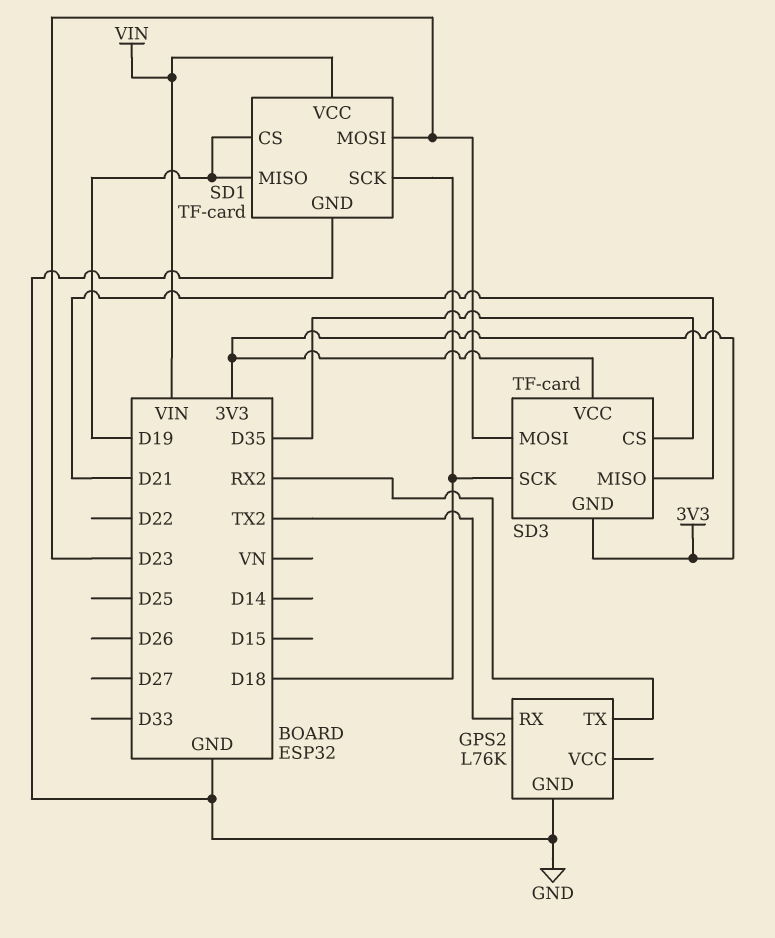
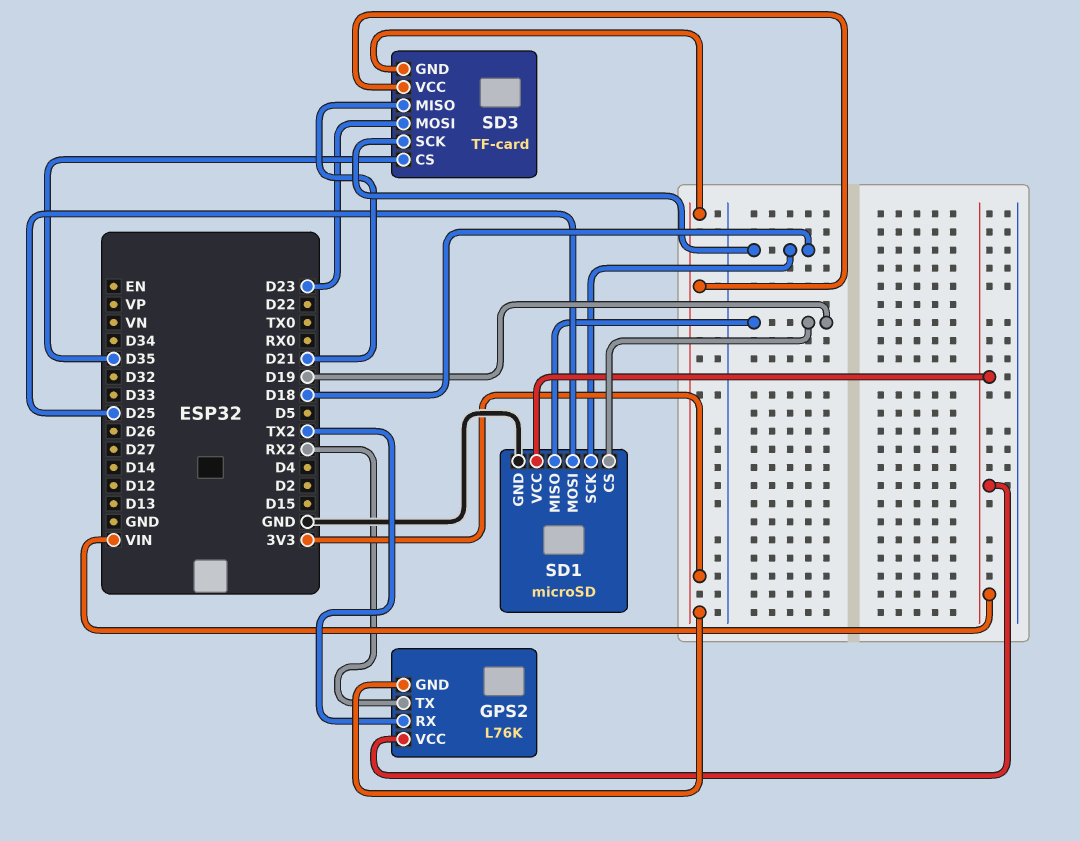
GPS2 pin GND: GND -> 3V3
GPS2 pin VCC: none -> VIN
SD1: TF-card -> microSD
SD1 pin MOSI: D23 -> D25

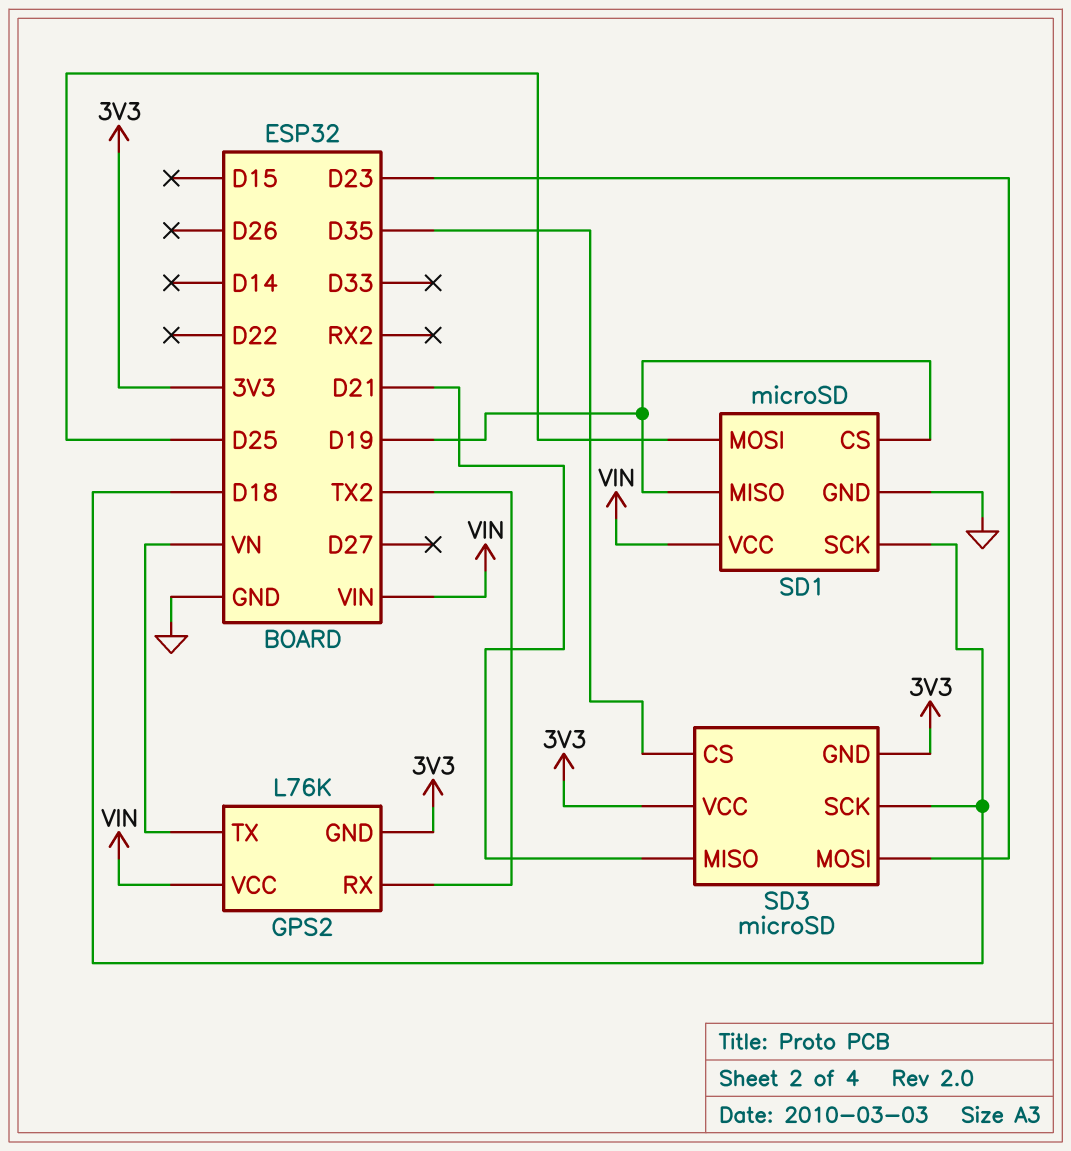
GPS2 pin TX: RX2 -> VN
SD3: TF-card -> microSD

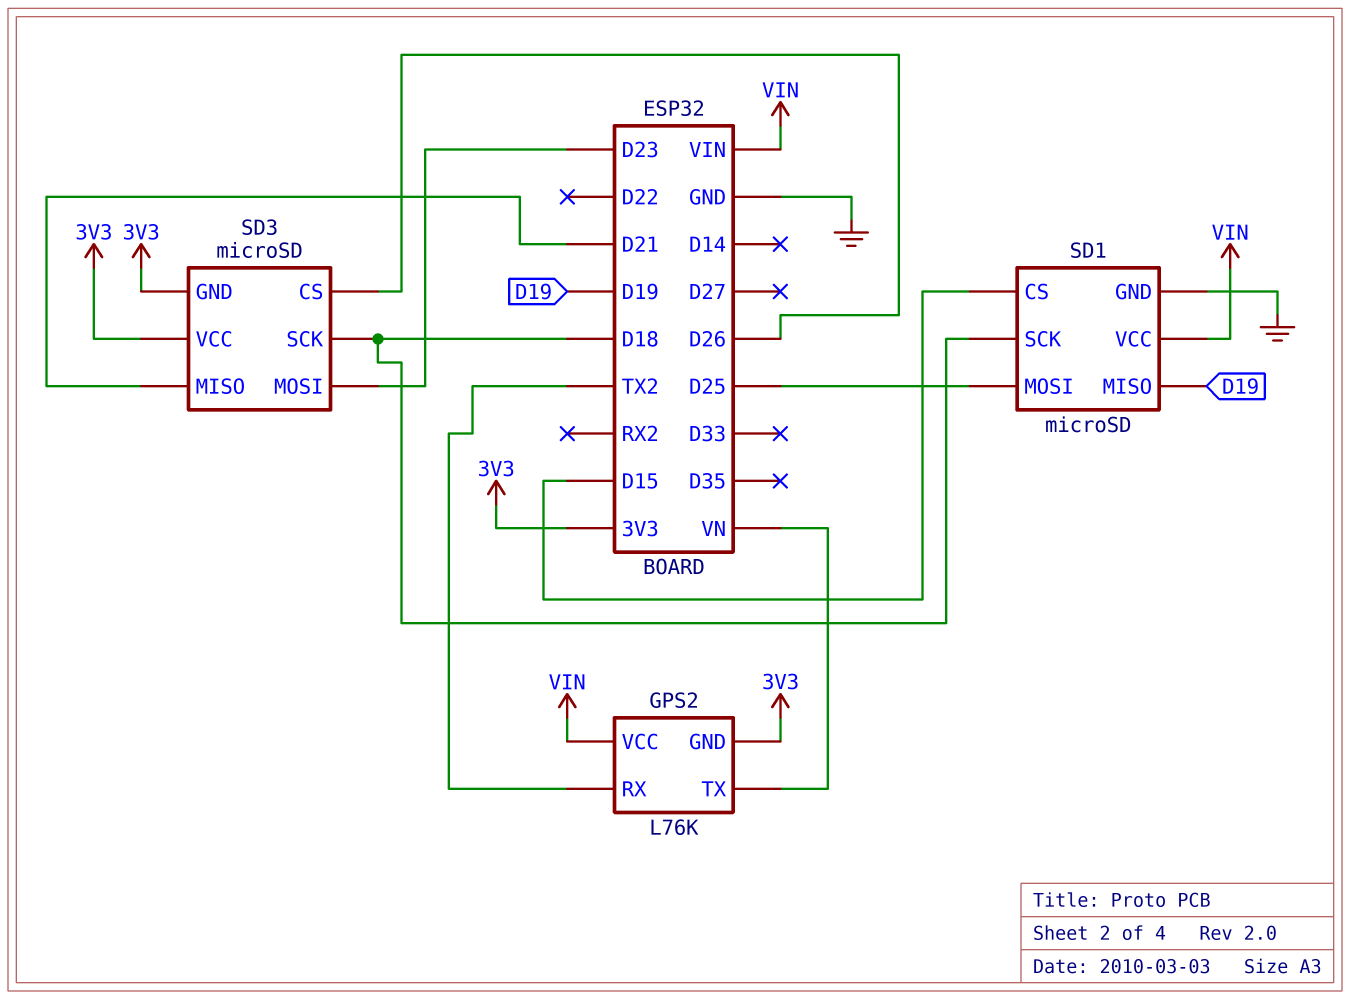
SD1 pin CS: D19 -> D15
SD3 pin CS: D35 -> D26

